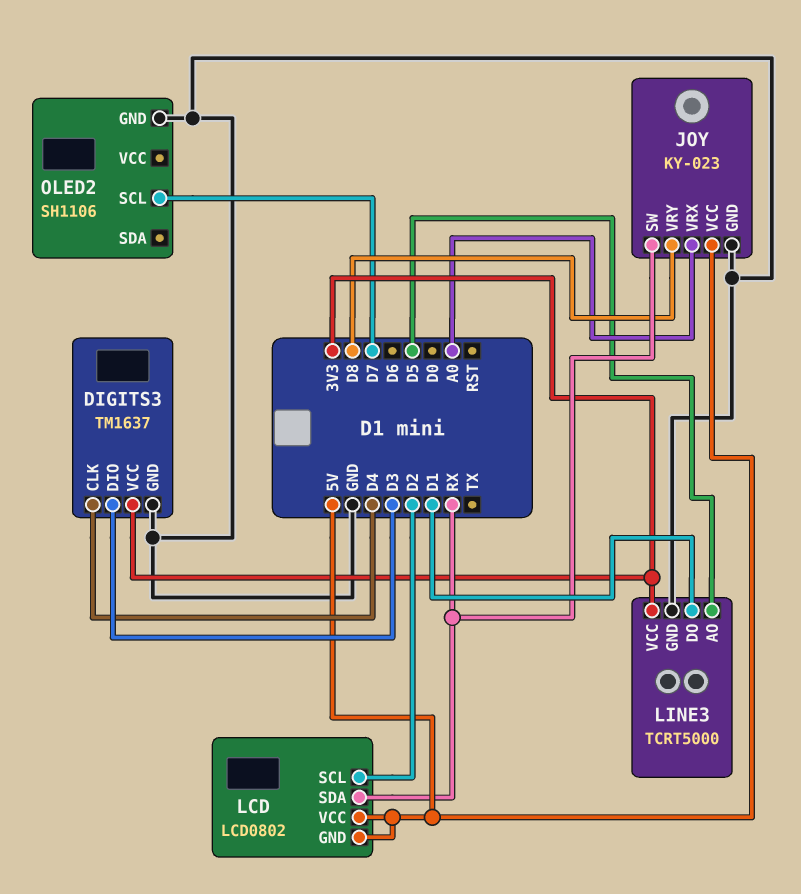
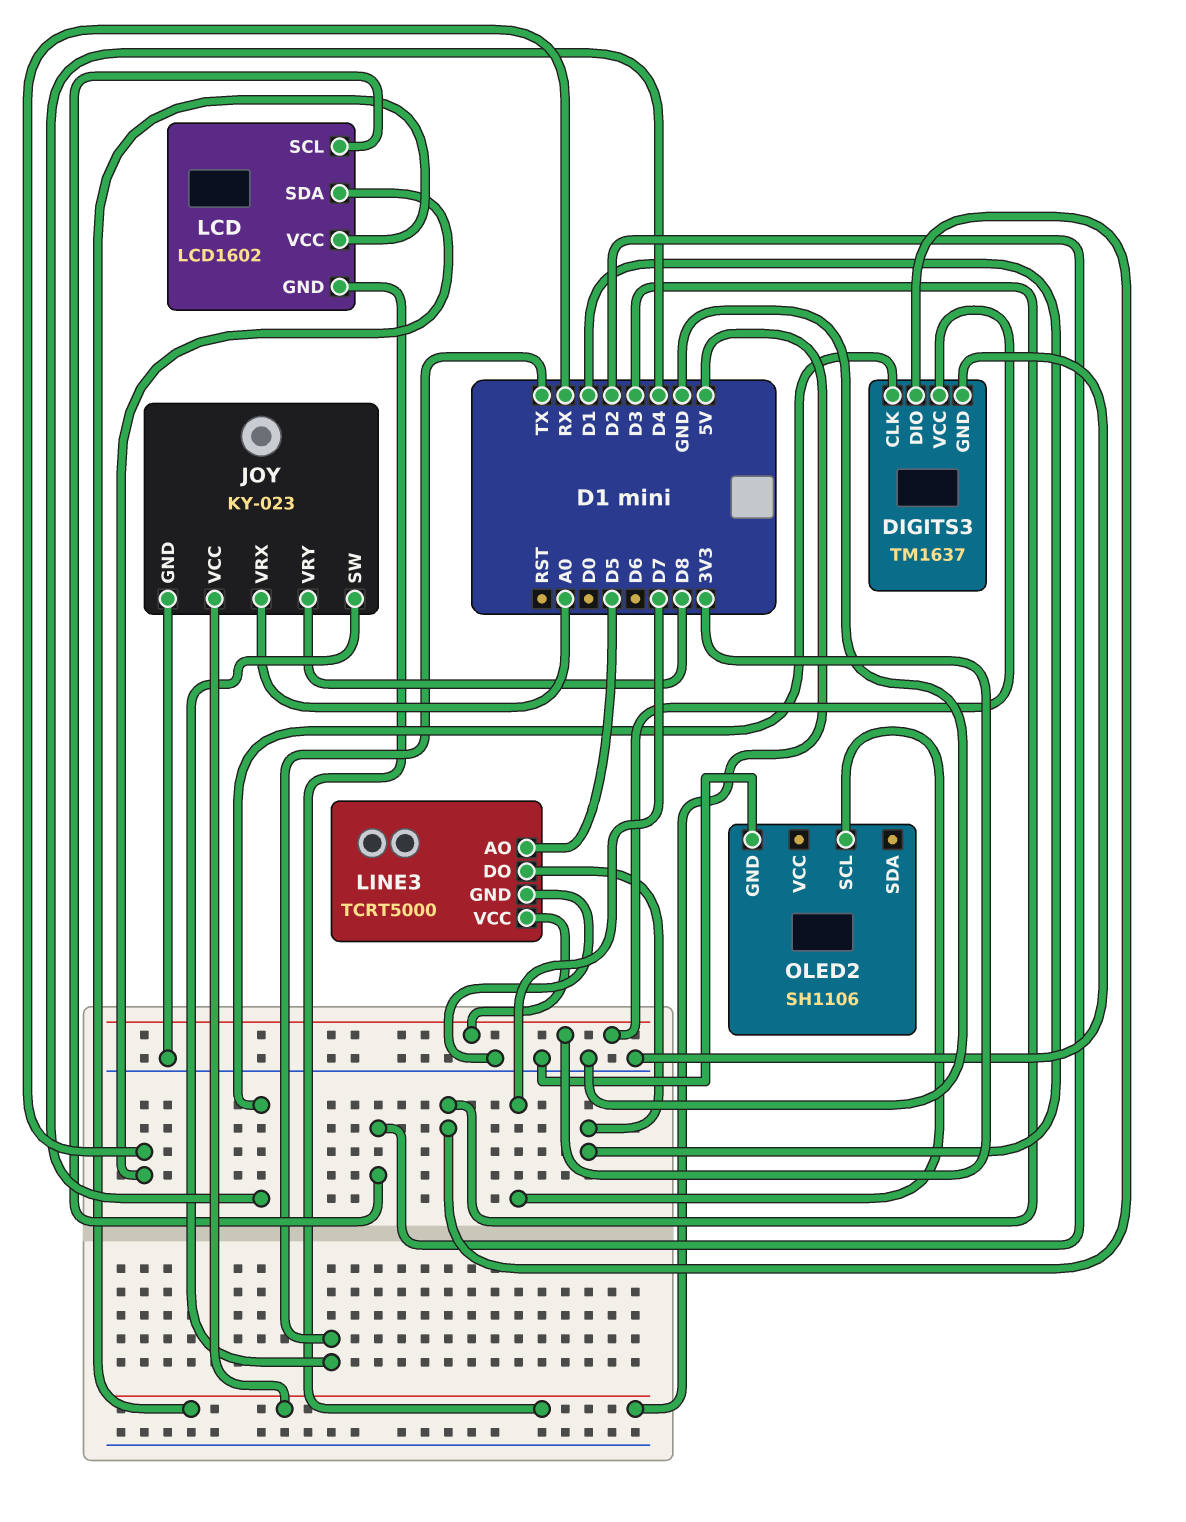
JOY pin SW: RX -> TX
LCD: LCD0802 -> LCD1602

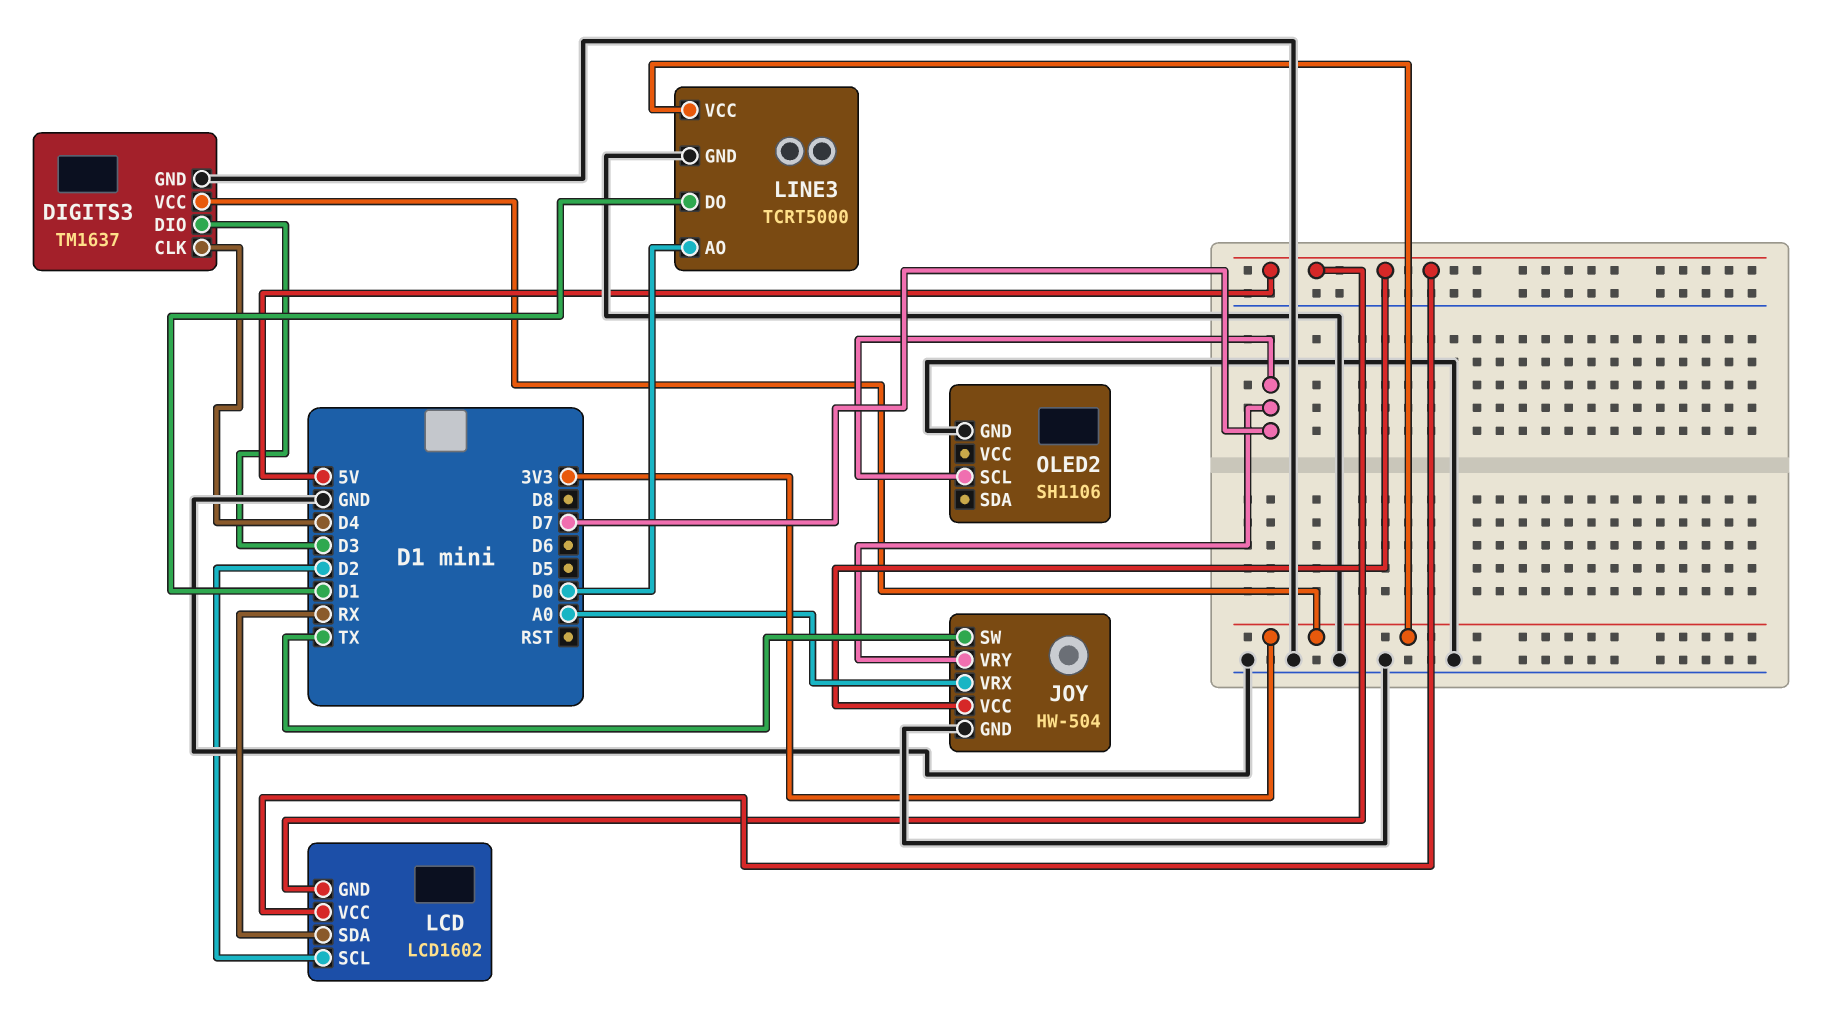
JOY: KY-023 -> HW-504
JOY pin VRY: D8 -> D7
LINE3 pin AO: D5 -> D0

